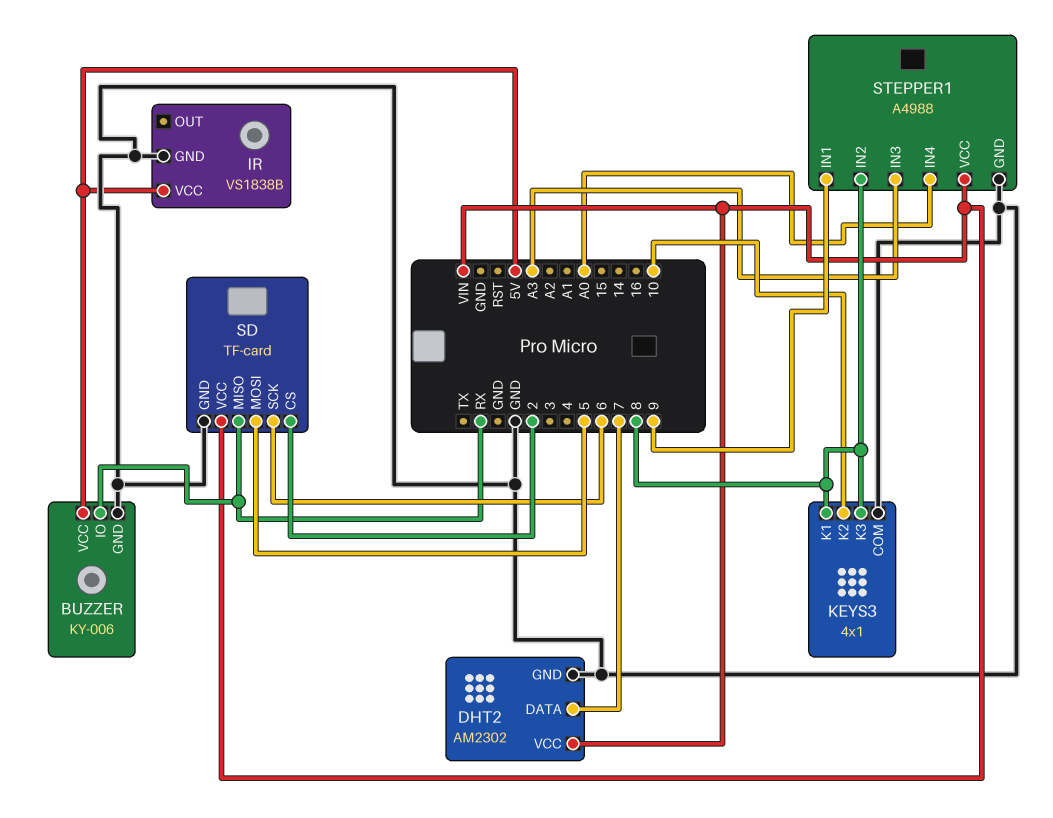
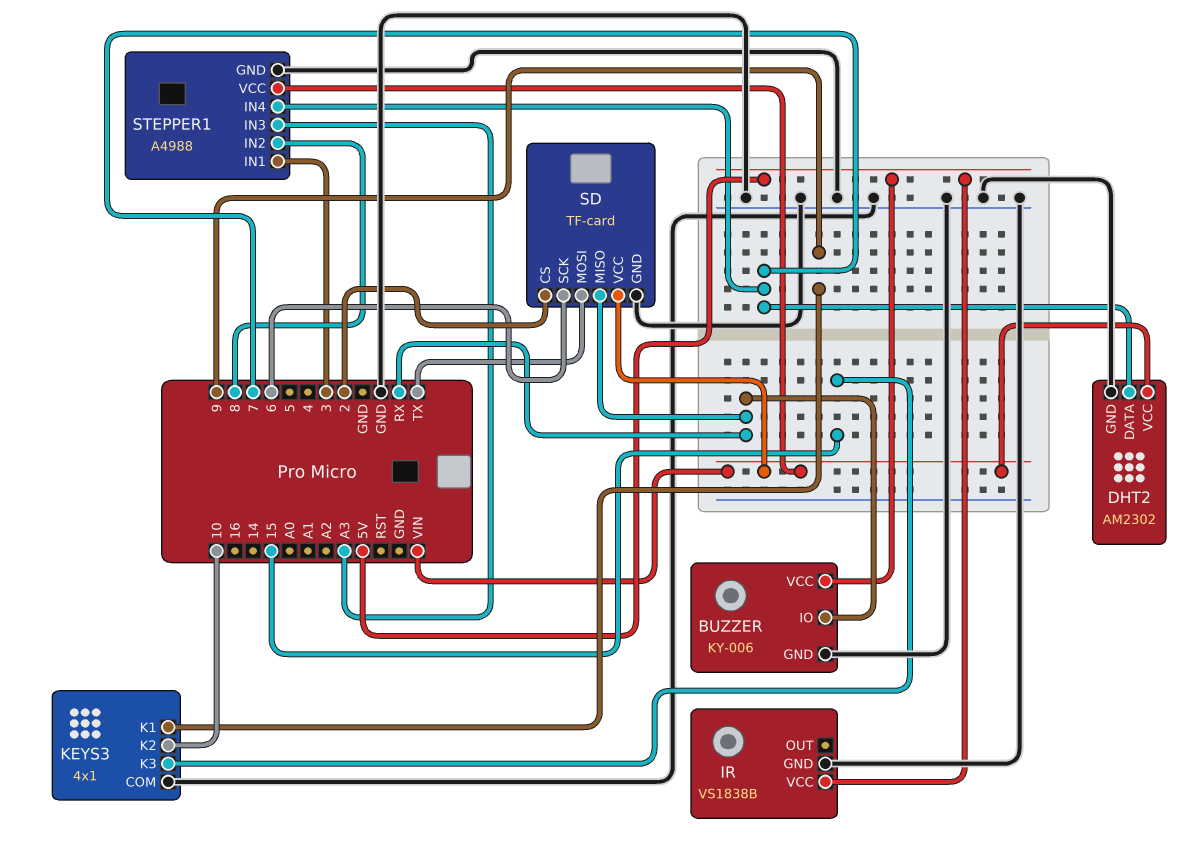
KEYS3 pin K1: 8 -> 9
KEYS3 pin K3: 8 -> 15
SD pin MOSI: 5 -> TX
STEPPER1 pin IN1: 9 -> 3
STEPPER1 pin IN4: A0 -> 7

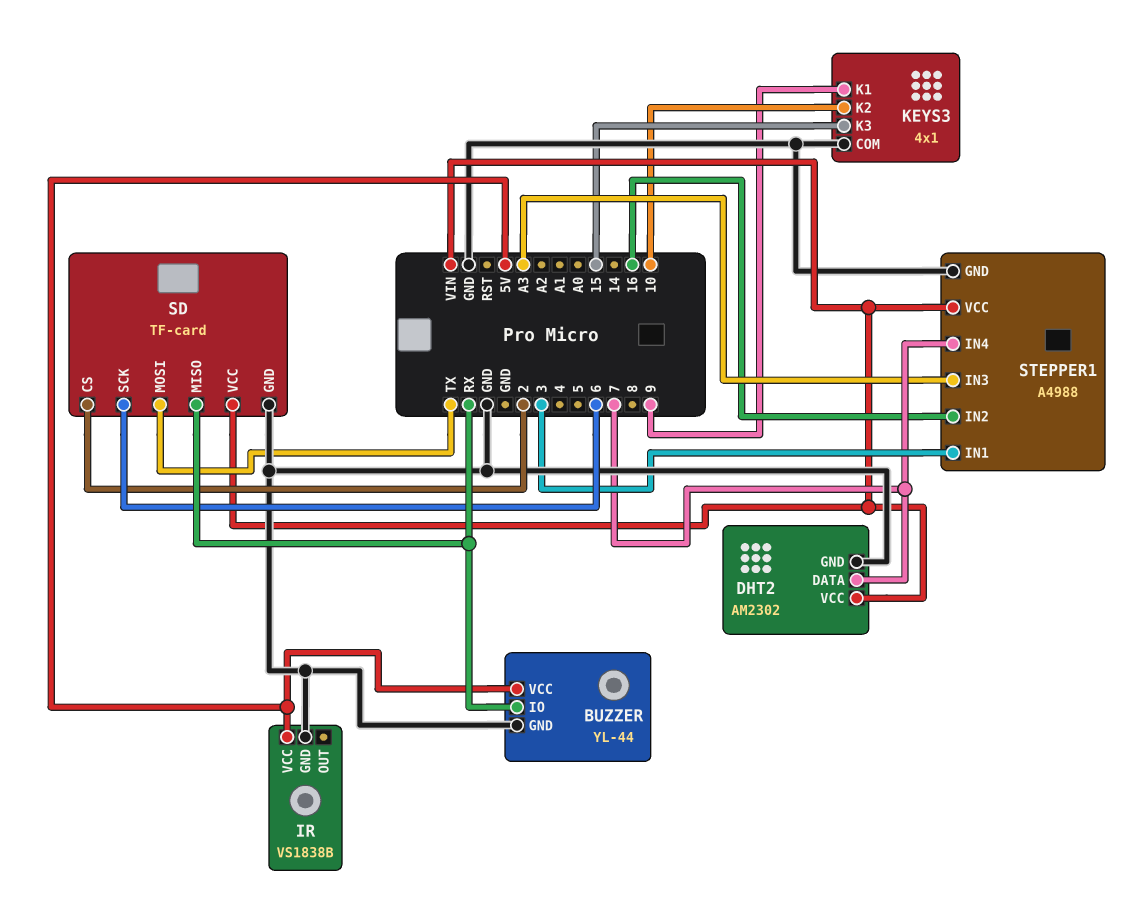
BUZZER: KY-006 -> YL-44
STEPPER1 pin IN2: 8 -> 16

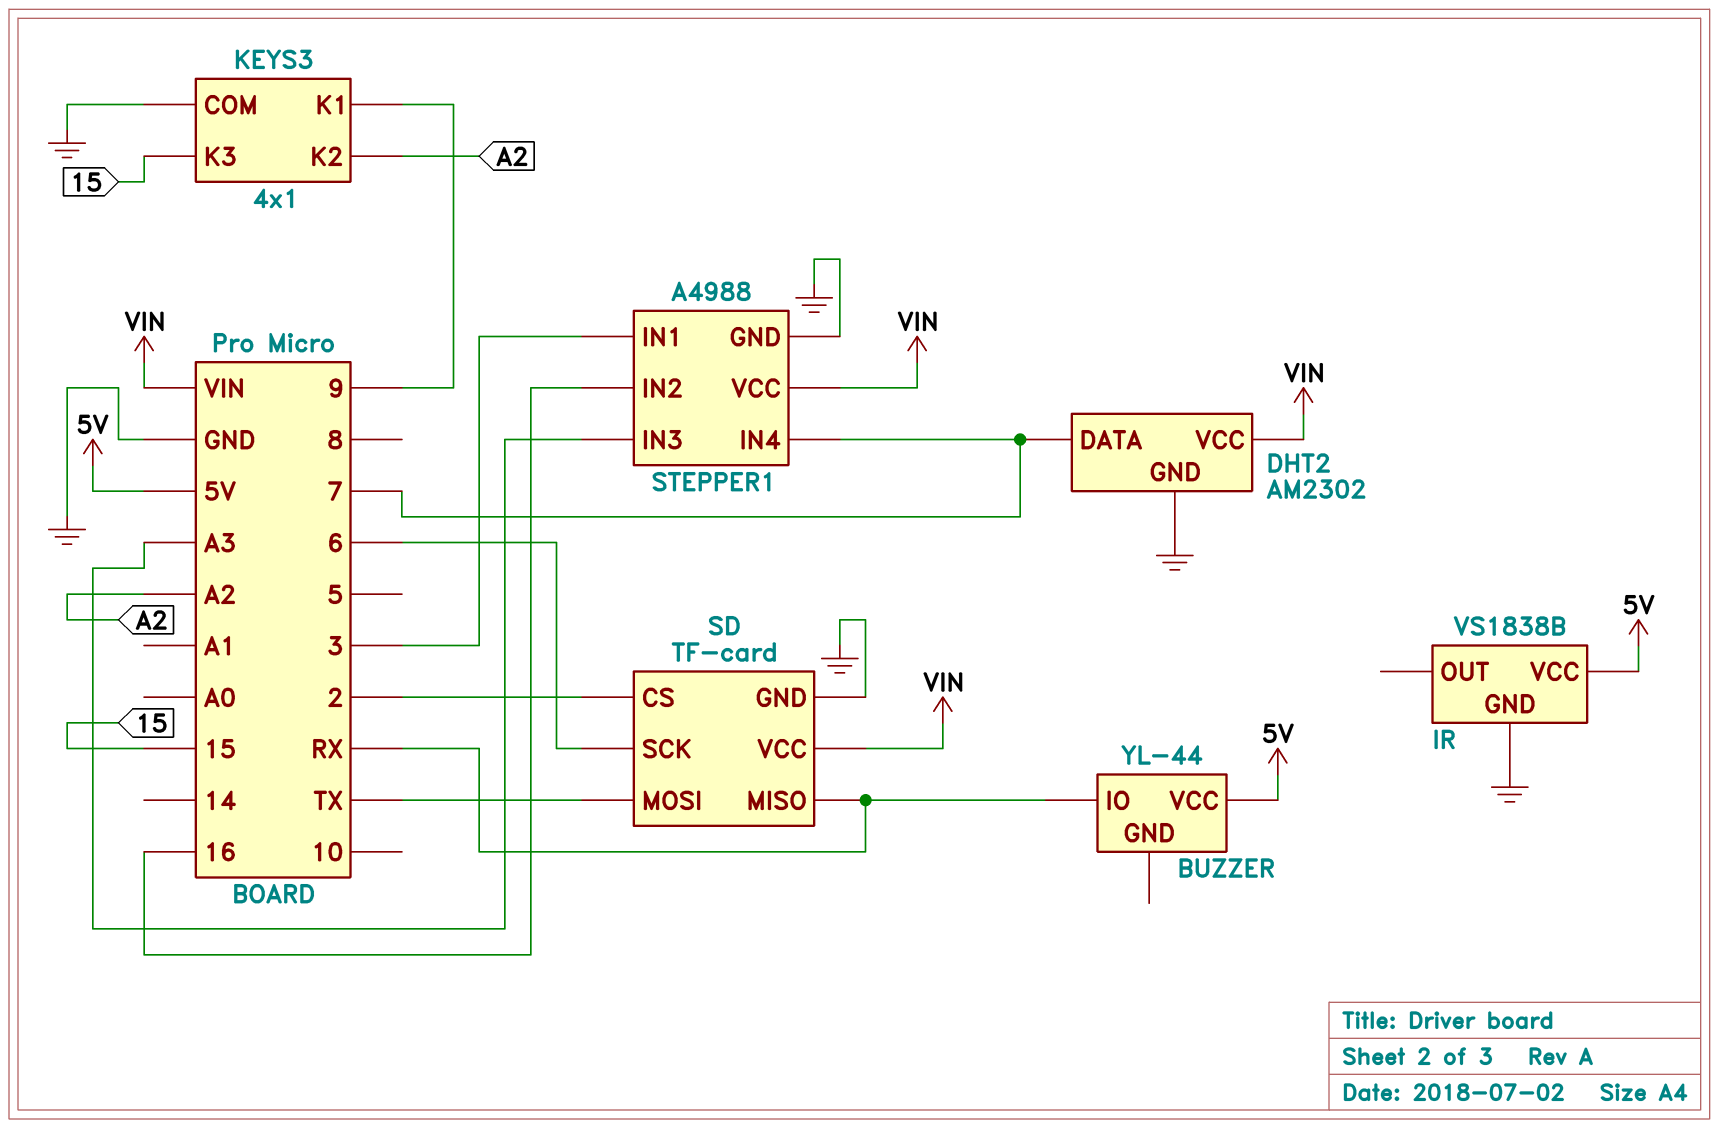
BUZZER pin GND: GND -> none
KEYS3 pin K2: 10 -> A2

